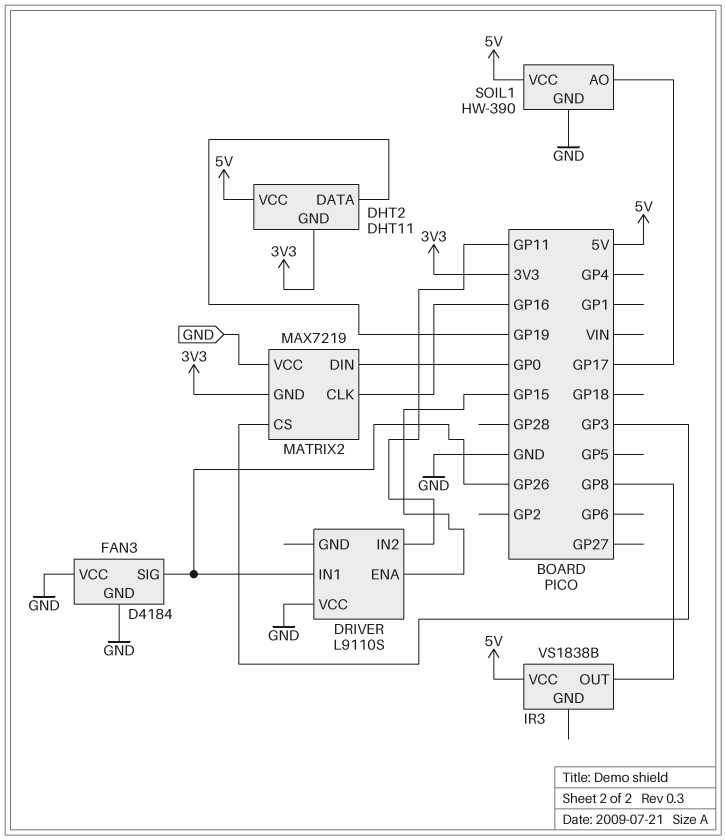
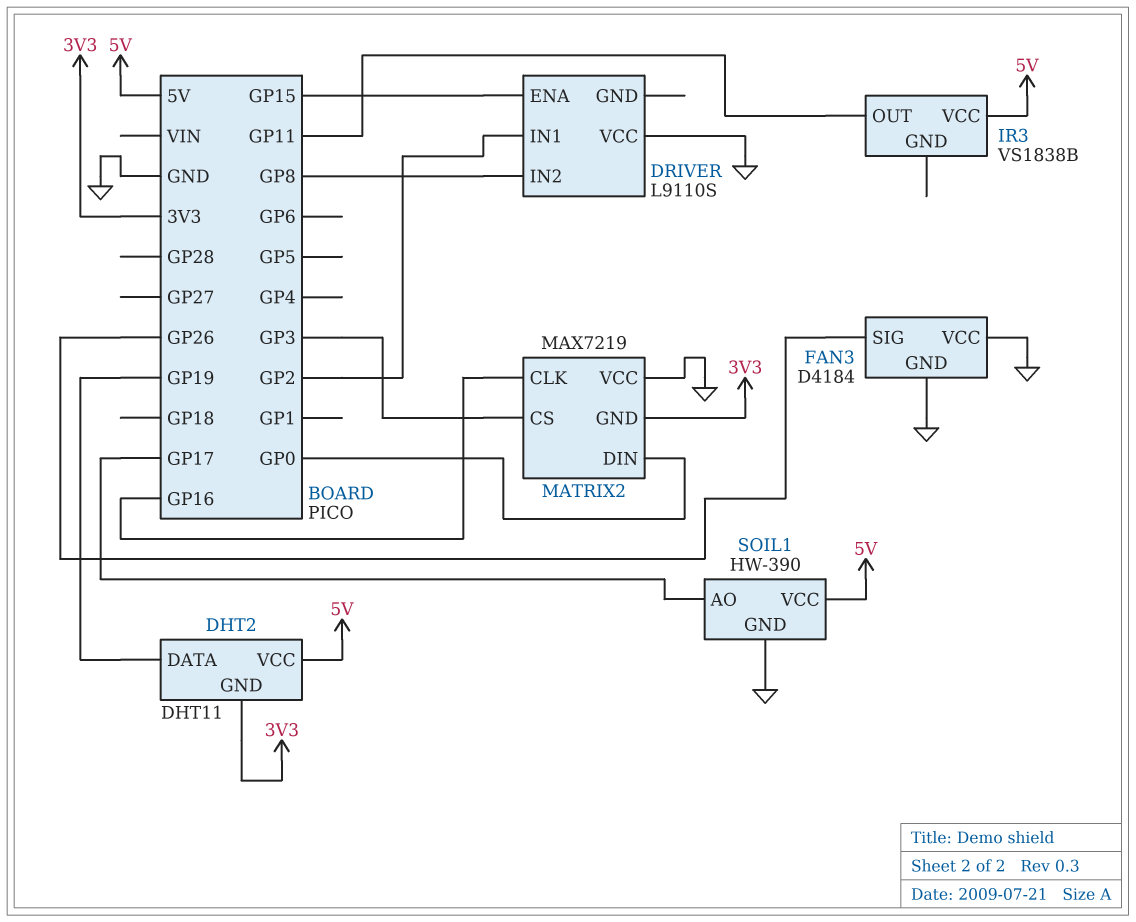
DRIVER pin IN1: GP26 -> GP2
DRIVER pin IN2: GP11 -> GP8
IR3 pin OUT: GP8 -> GP11

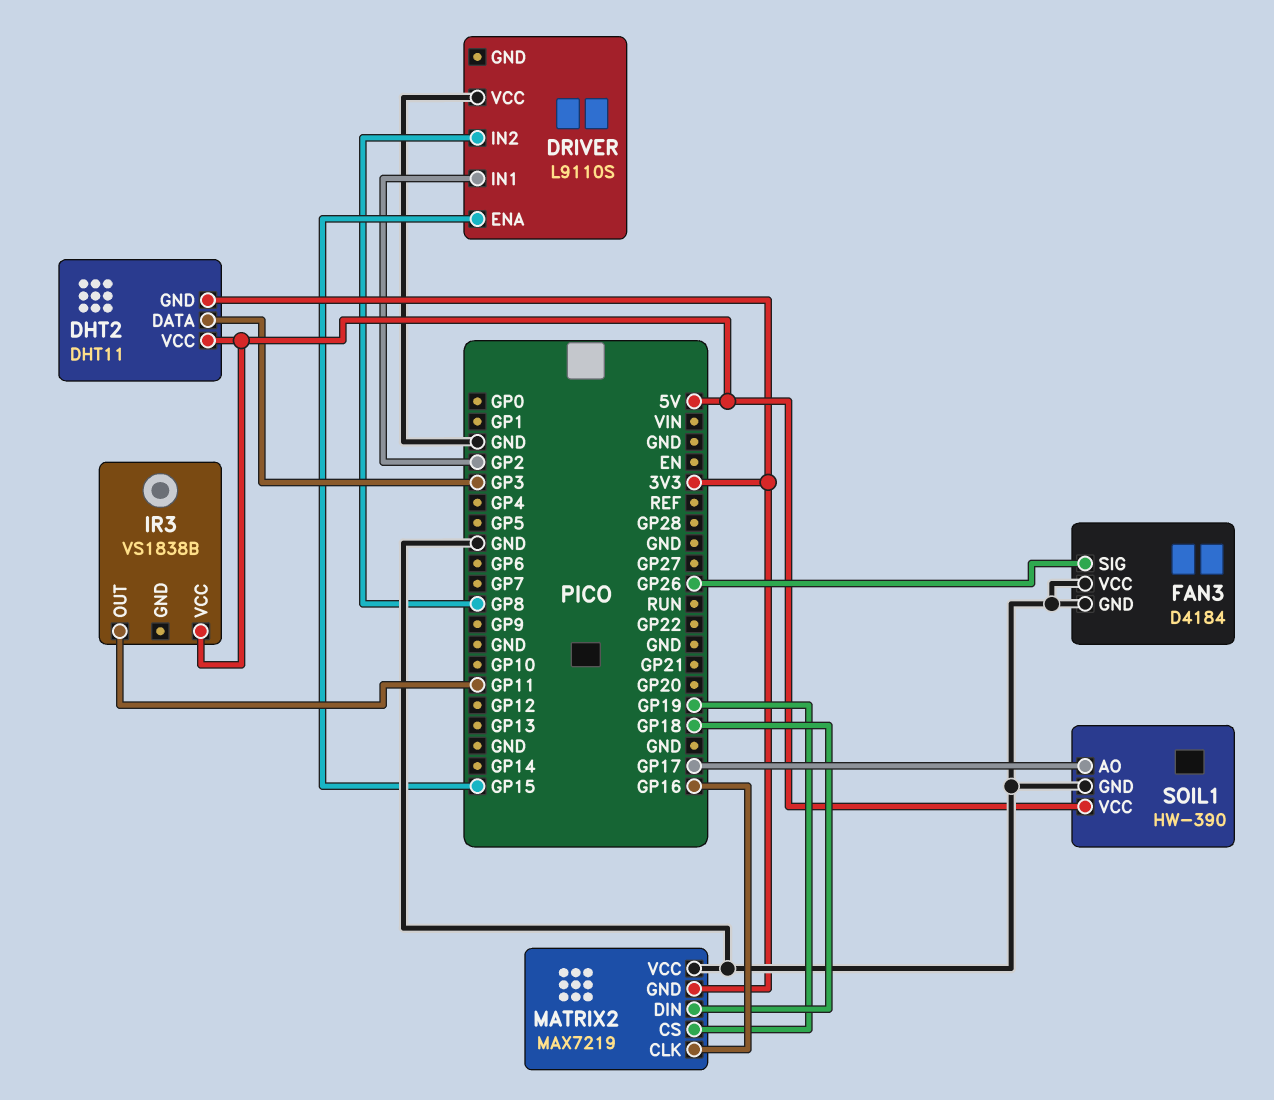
DHT2 pin DATA: GP19 -> GP3
MATRIX2 pin CS: GP3 -> GP19
MATRIX2 pin DIN: GP0 -> GP18

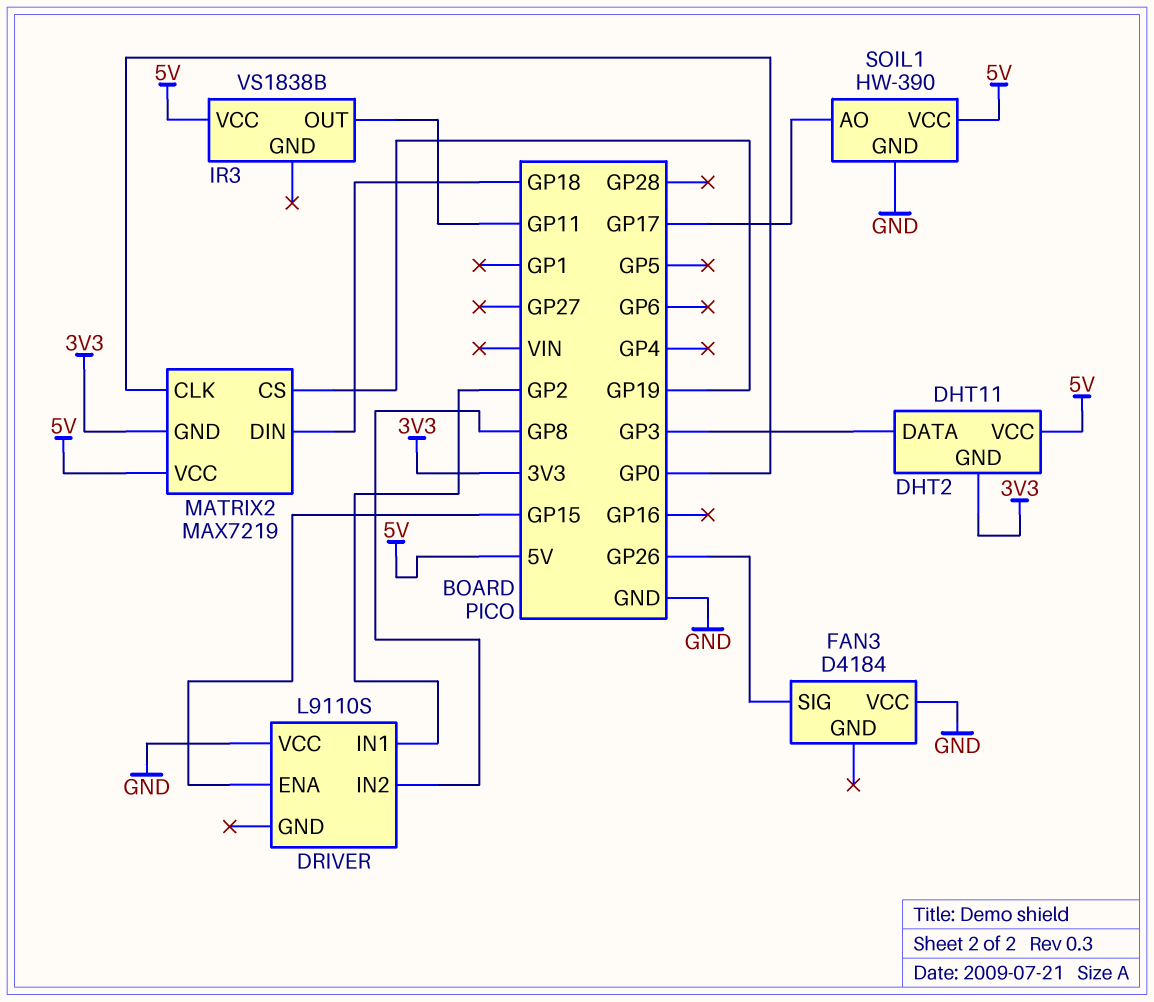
FAN3 pin GND: GND -> none
MATRIX2 pin CLK: GP16 -> GP0
MATRIX2 pin VCC: GND -> 5V

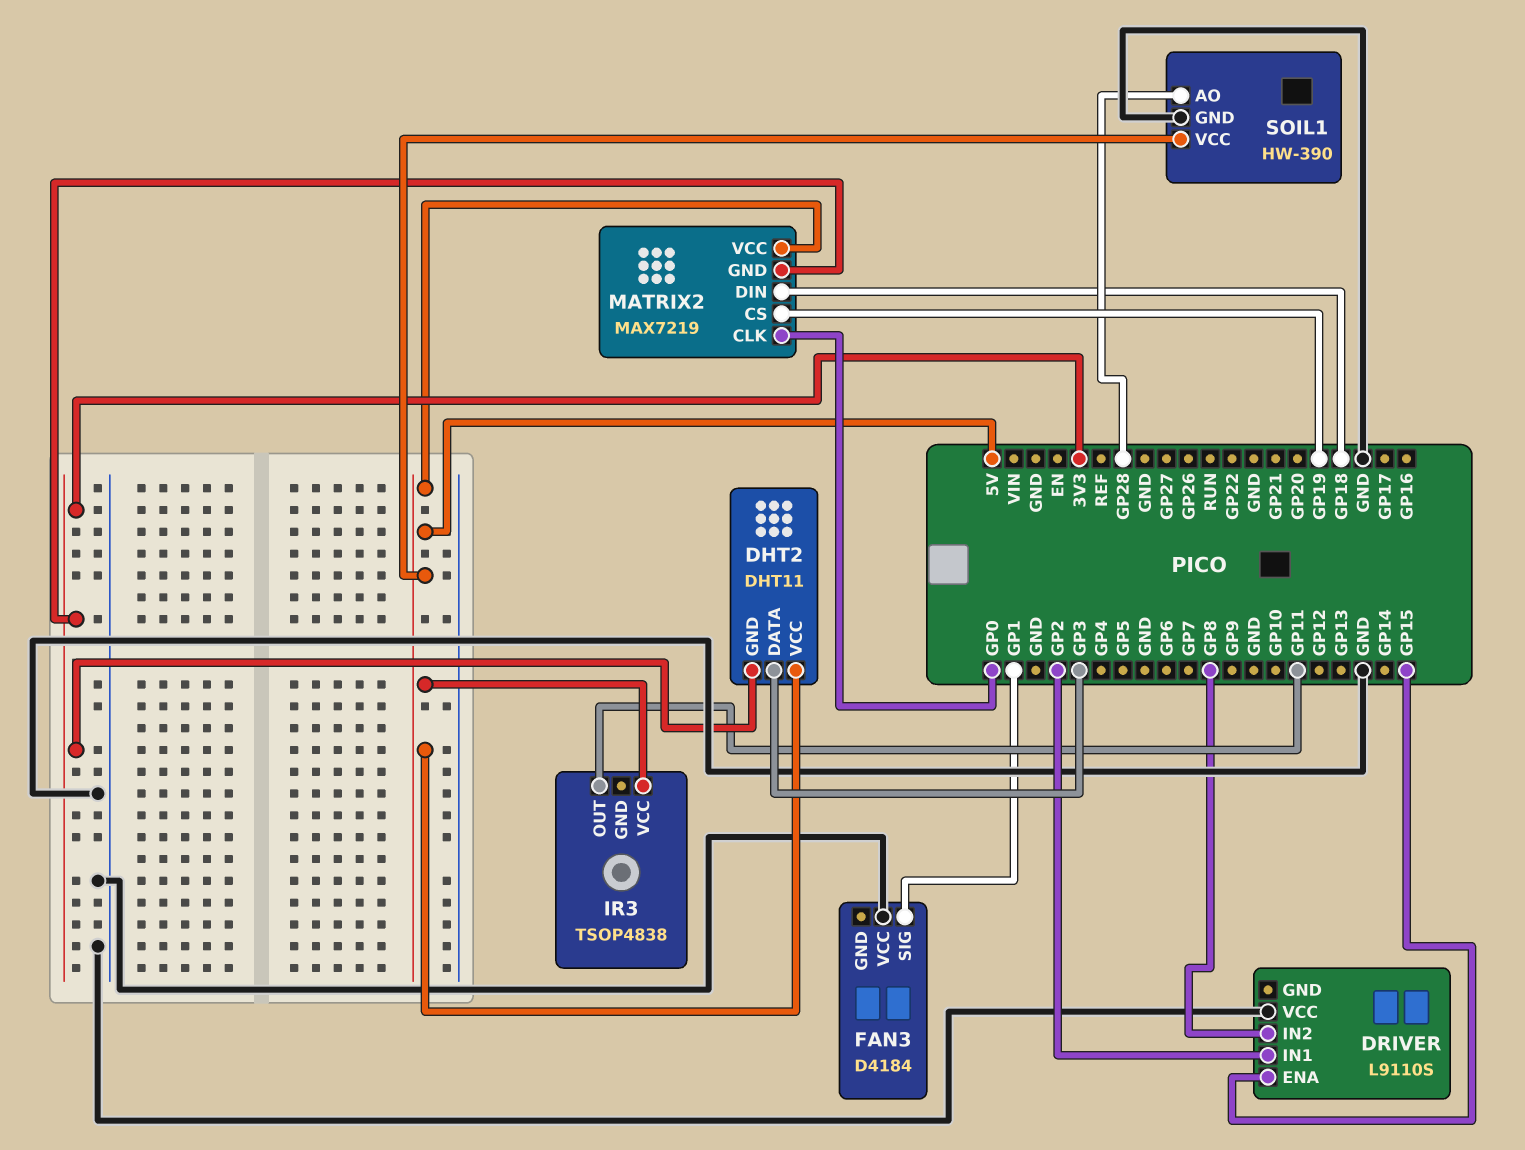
FAN3 pin SIG: GP26 -> GP1
IR3: VS1838B -> TSOP4838
SOIL1 pin AO: GP17 -> GP28

